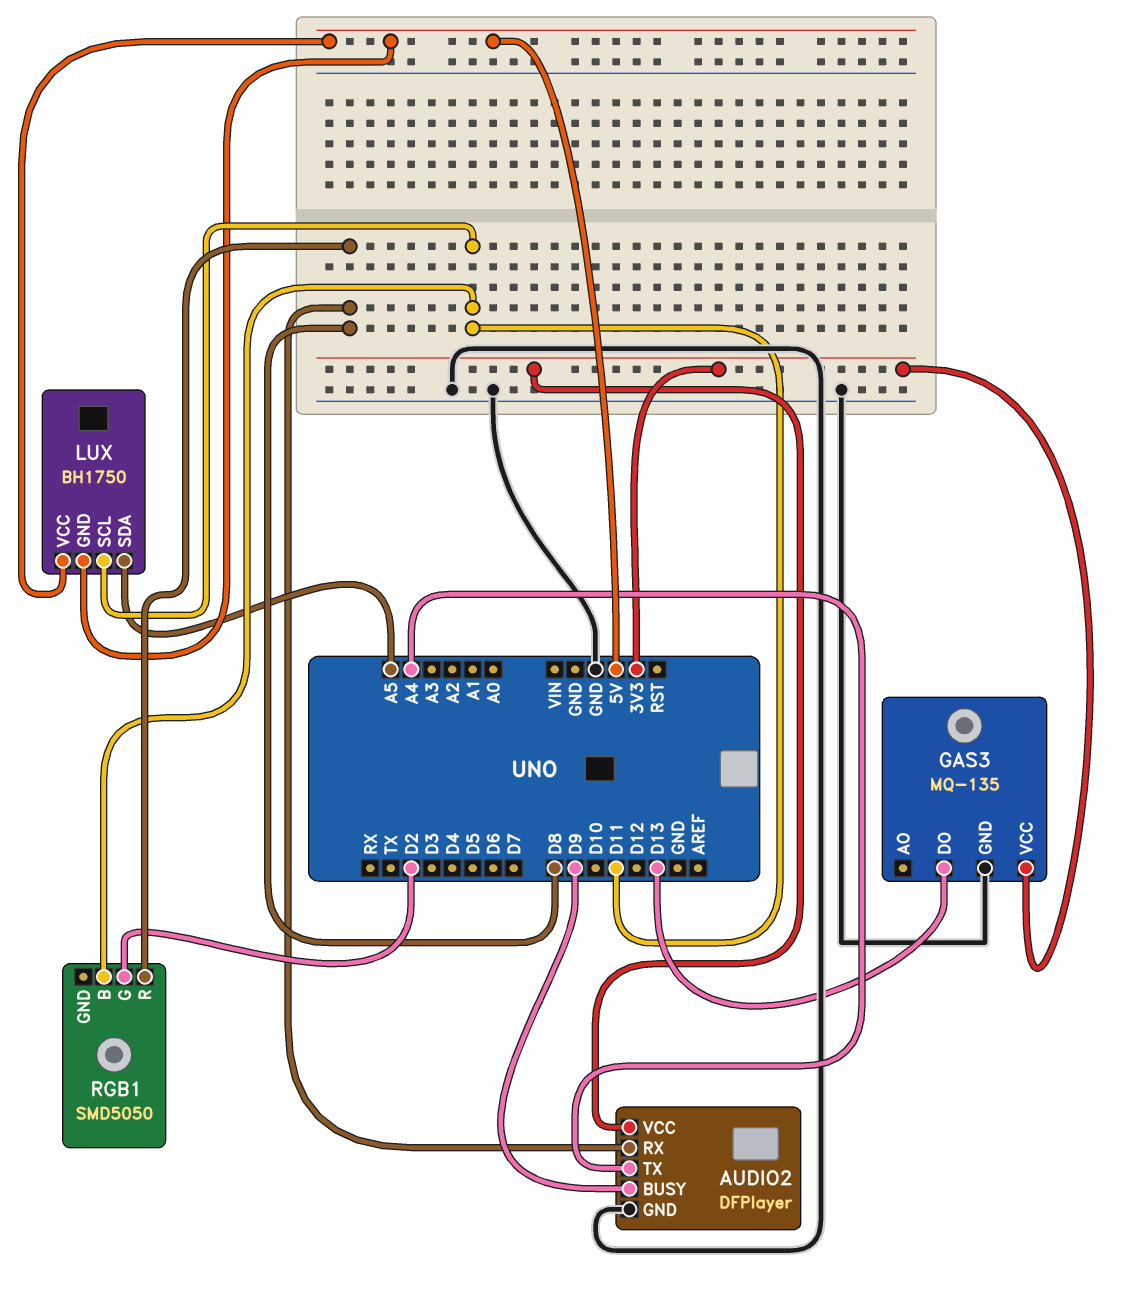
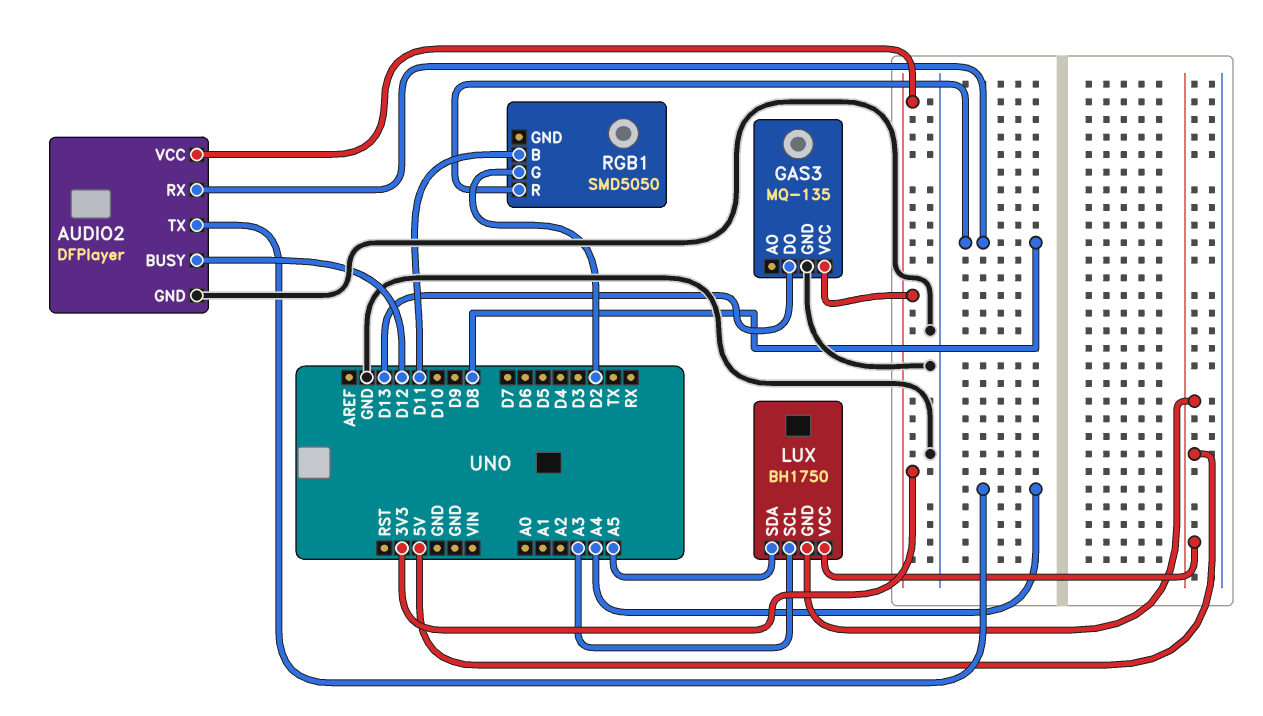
AUDIO2 pin BUSY: D9 -> D12
LUX pin SCL: D11 -> A3

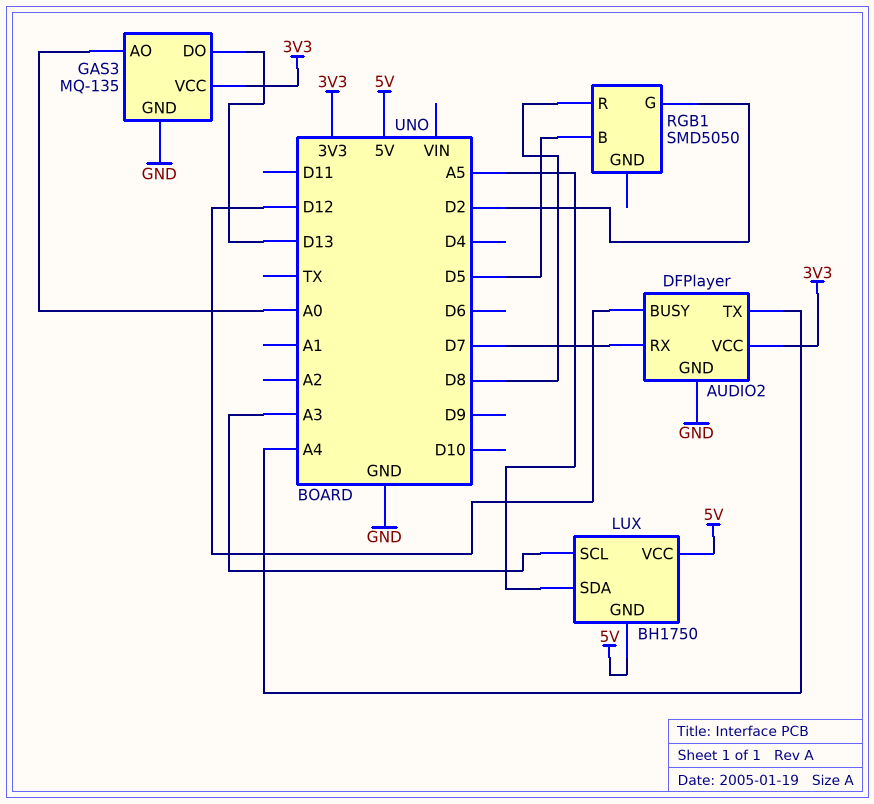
AUDIO2 pin RX: D8 -> D7
GAS3 pin AO: none -> A0
RGB1 pin B: D11 -> D5

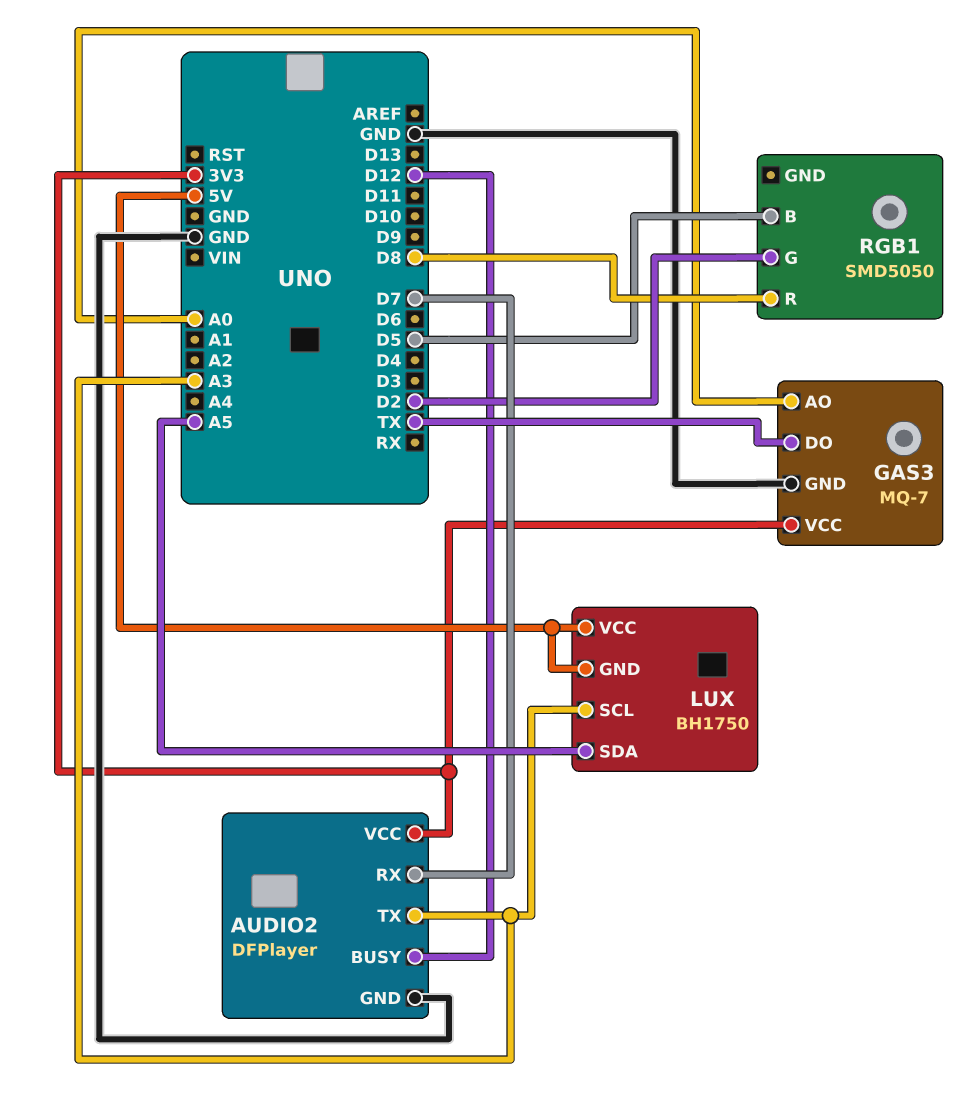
AUDIO2 pin TX: A4 -> A3
GAS3: MQ-135 -> MQ-7
GAS3 pin DO: D13 -> TX

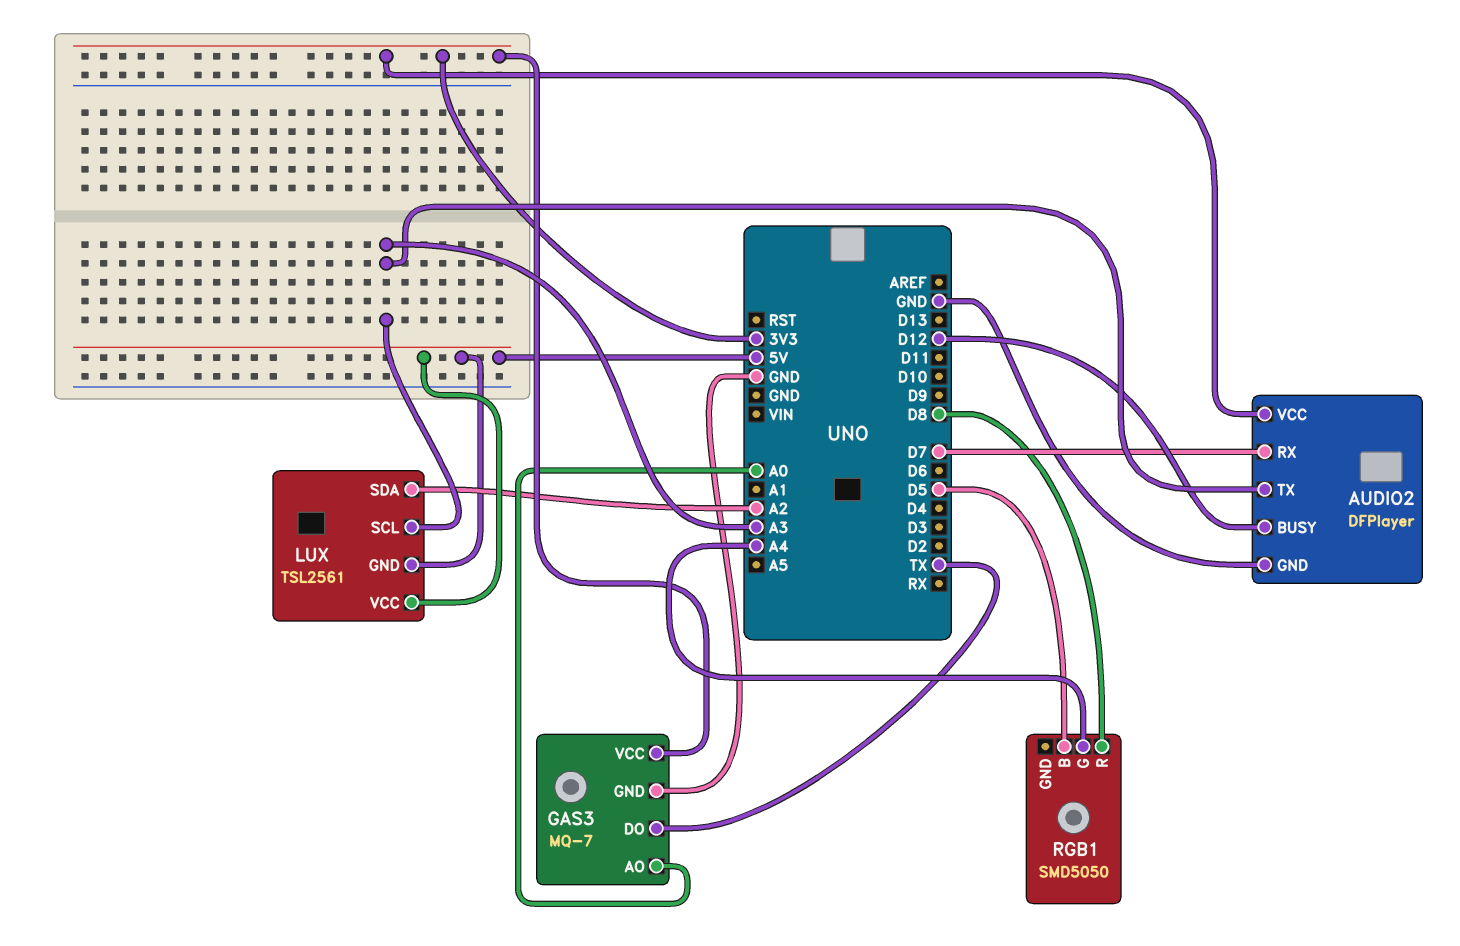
LUX: BH1750 -> TSL2561
LUX pin SDA: A5 -> A2
RGB1 pin G: D2 -> A4

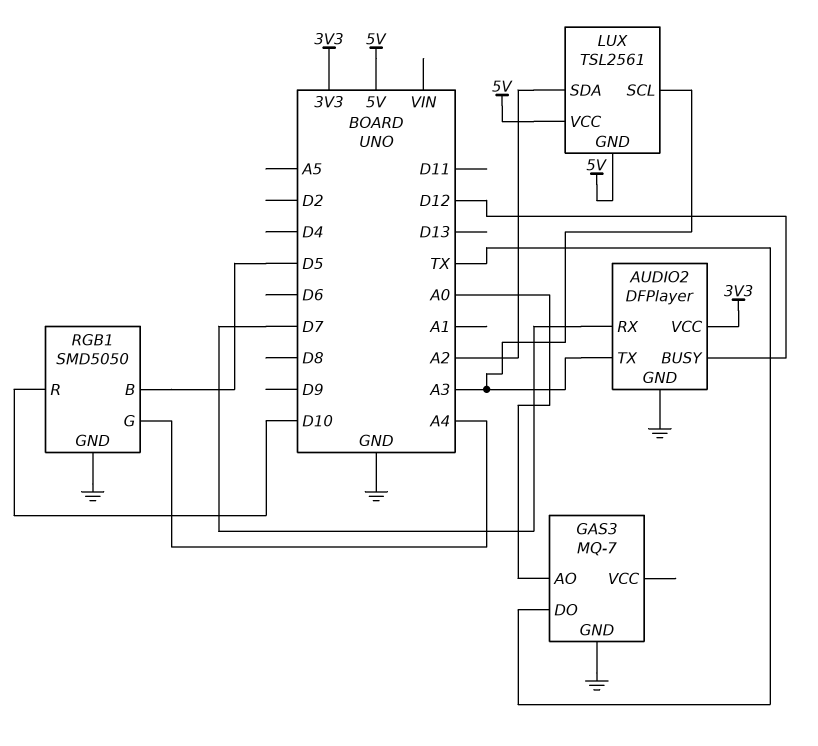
GAS3 pin VCC: 3V3 -> none
RGB1 pin GND: none -> GND
RGB1 pin R: D8 -> D10

